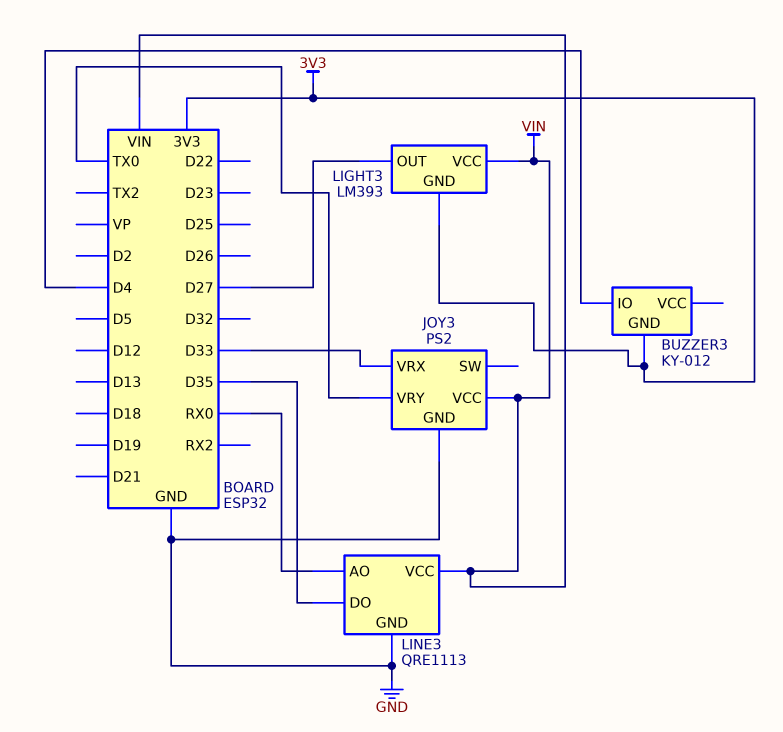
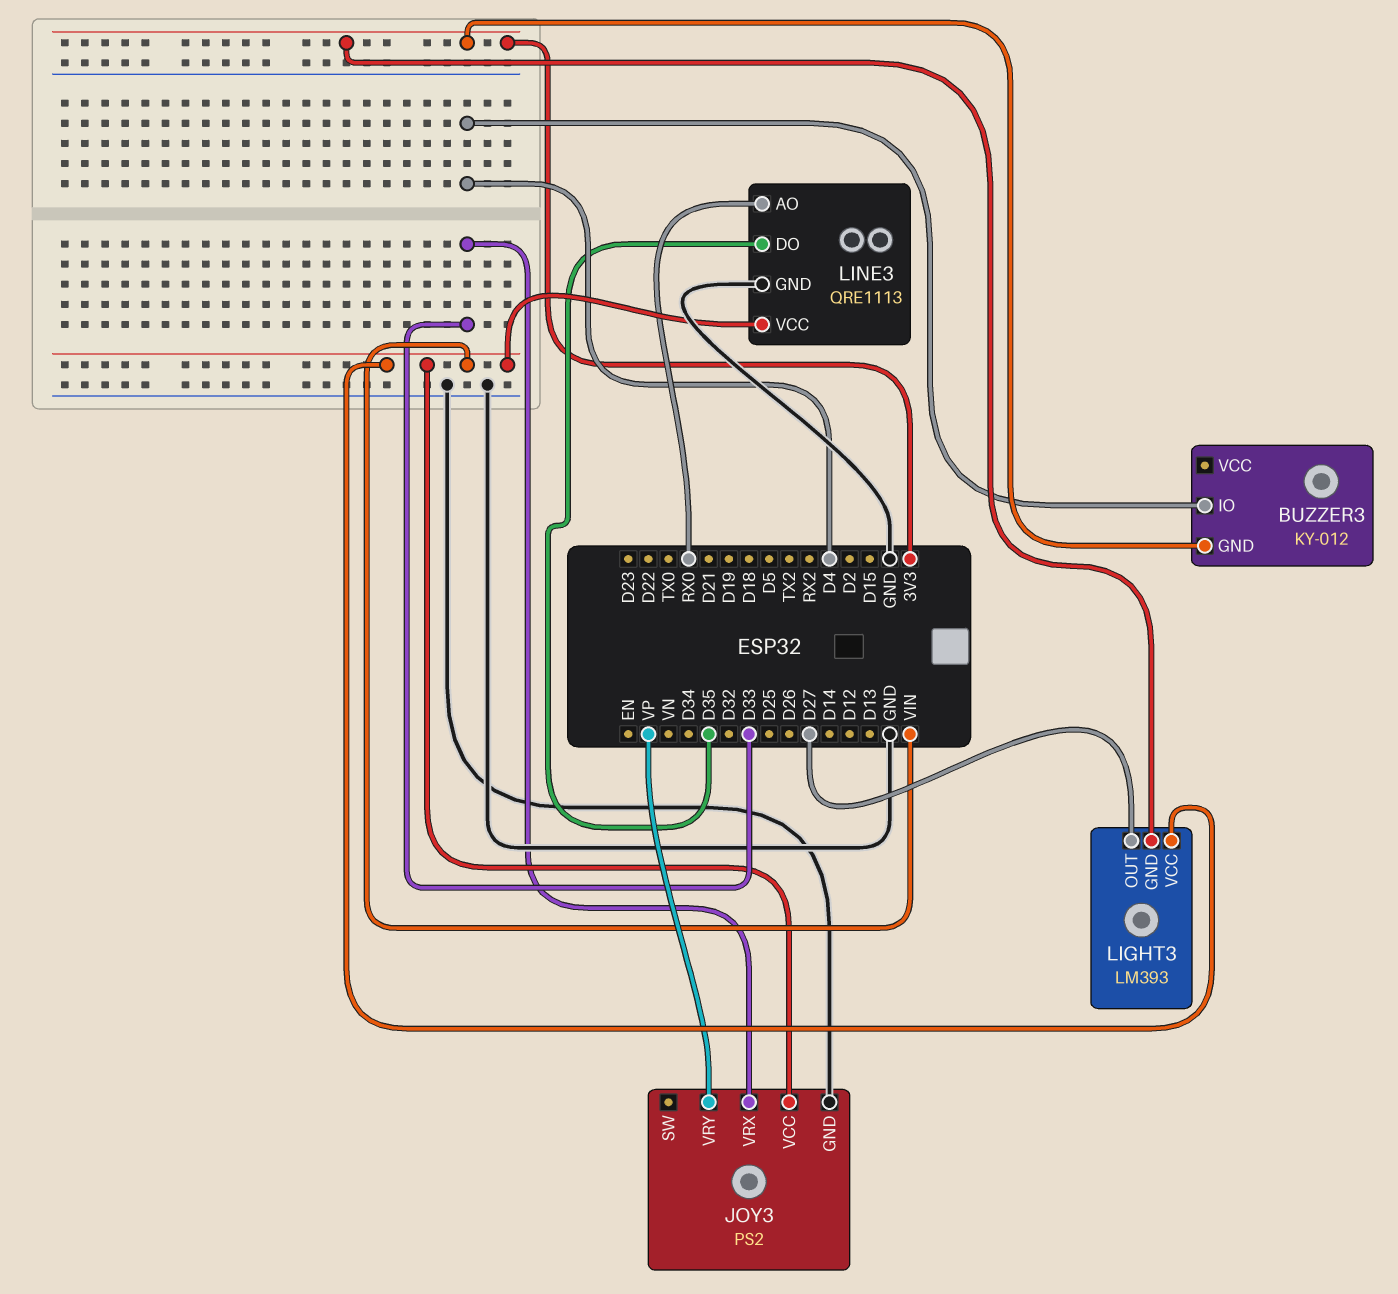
JOY3 pin VRY: TX0 -> VP

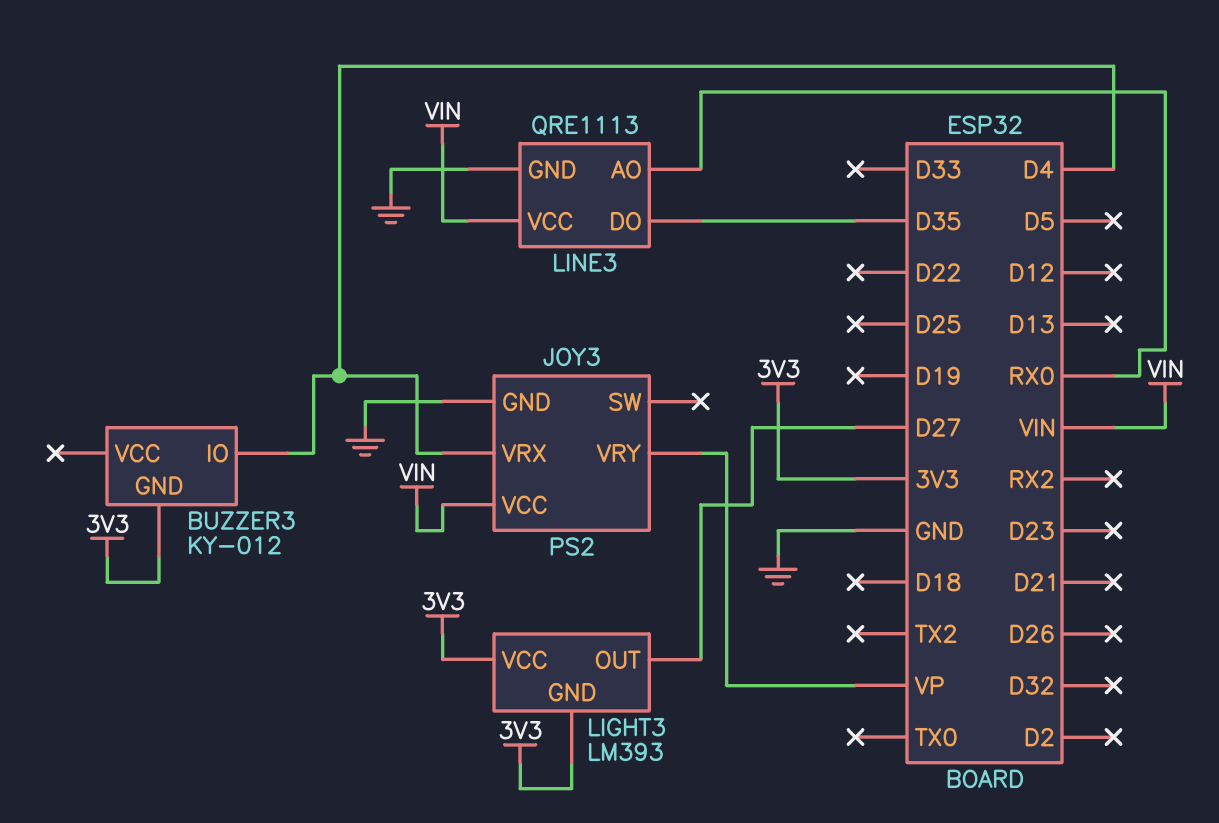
JOY3 pin VRX: D33 -> D4
LIGHT3 pin VCC: VIN -> 3V3

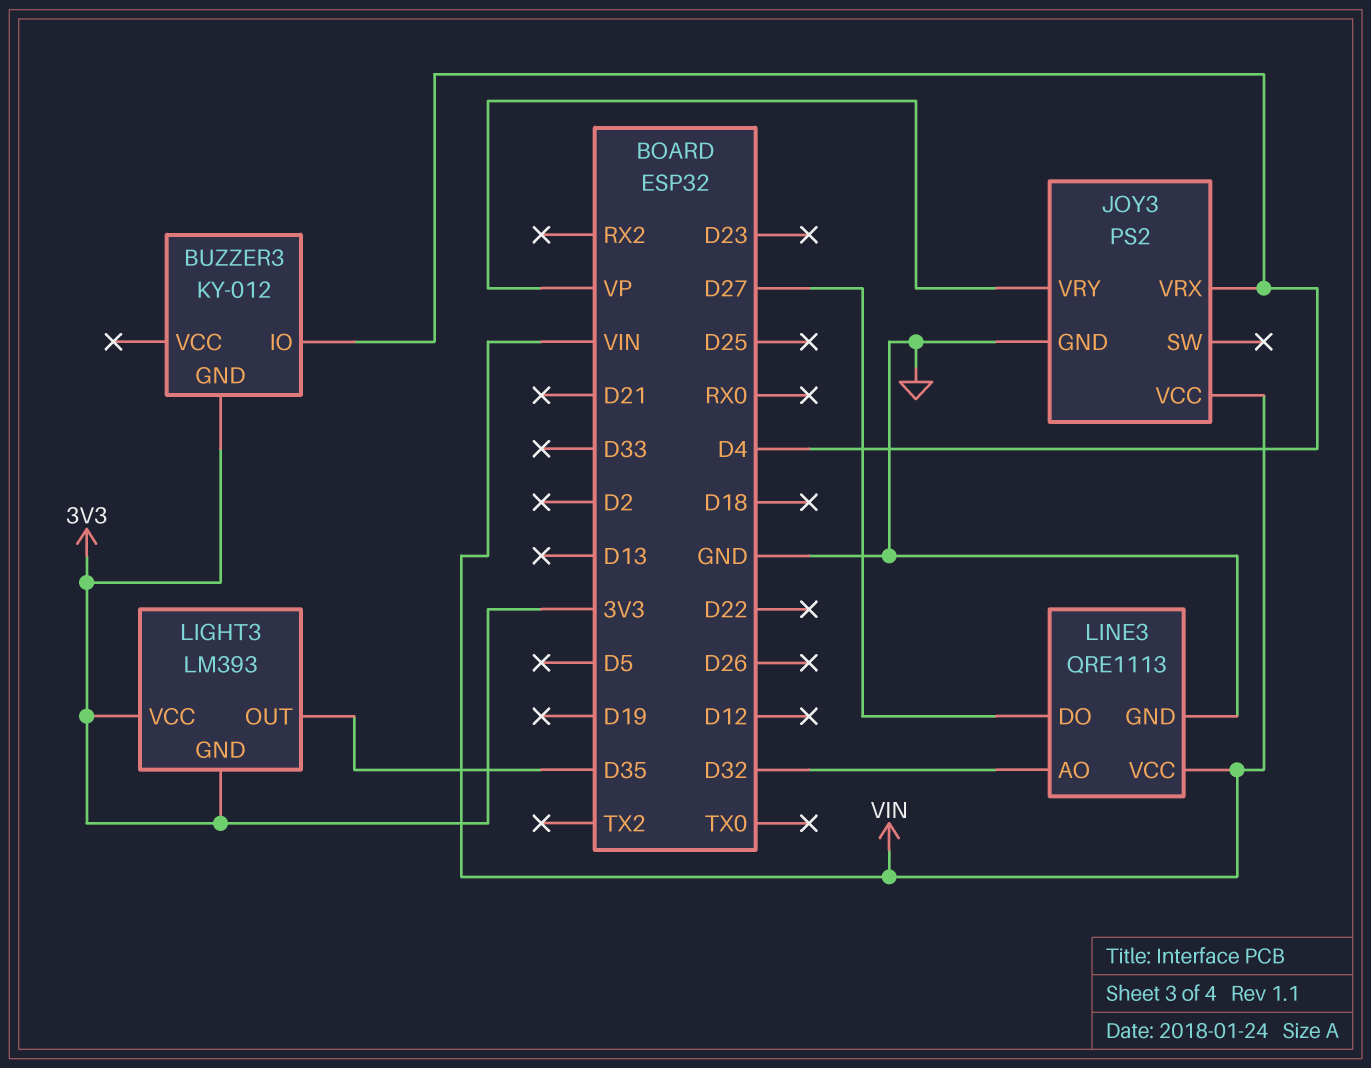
LIGHT3 pin OUT: D27 -> D35
LINE3 pin AO: RX0 -> D32
LINE3 pin DO: D35 -> D27

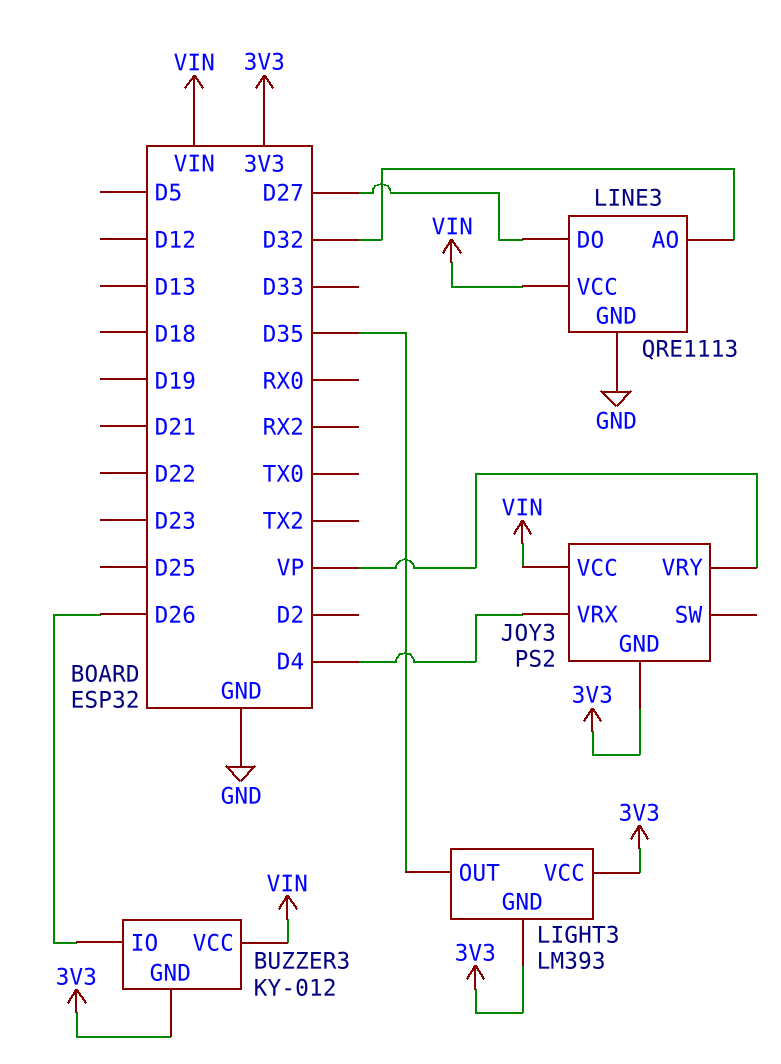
BUZZER3 pin IO: D4 -> D26
BUZZER3 pin VCC: none -> VIN
JOY3 pin GND: GND -> 3V3

